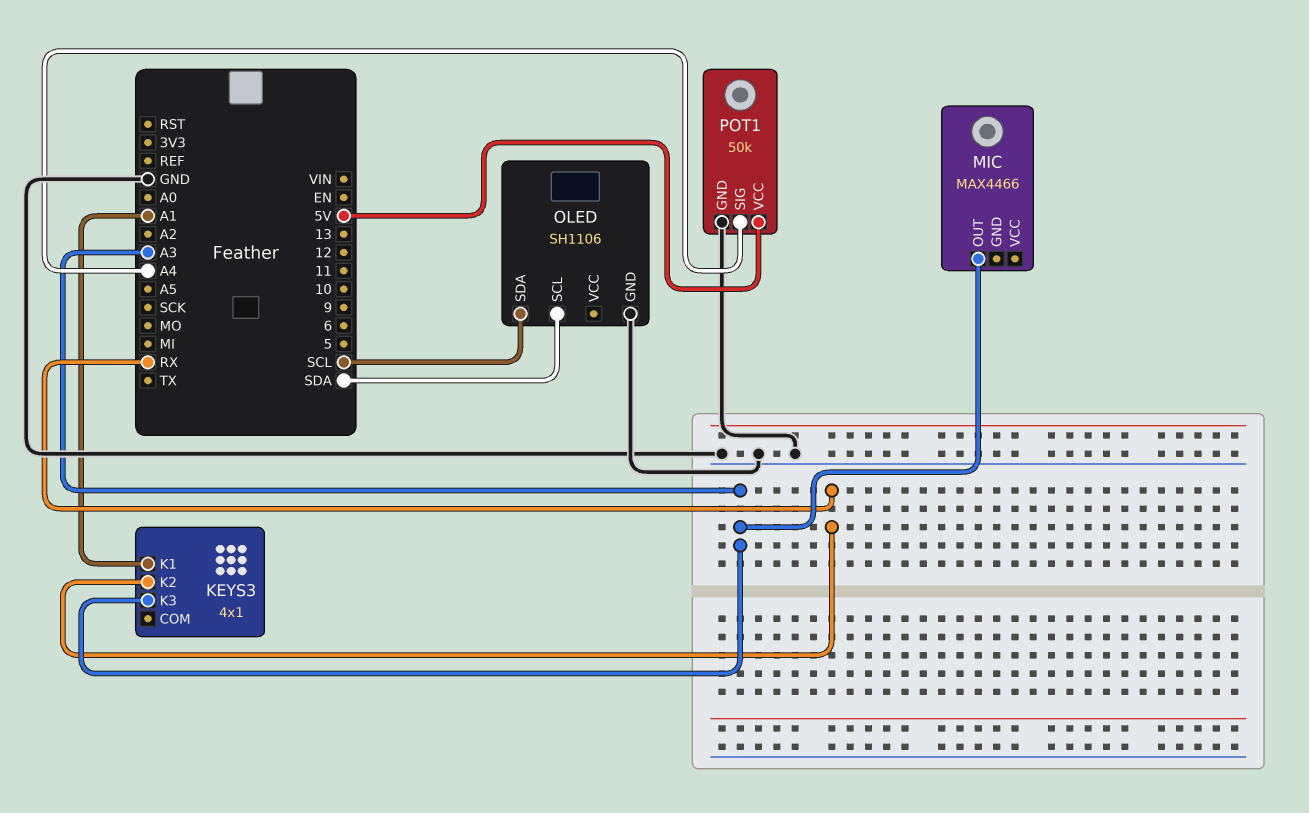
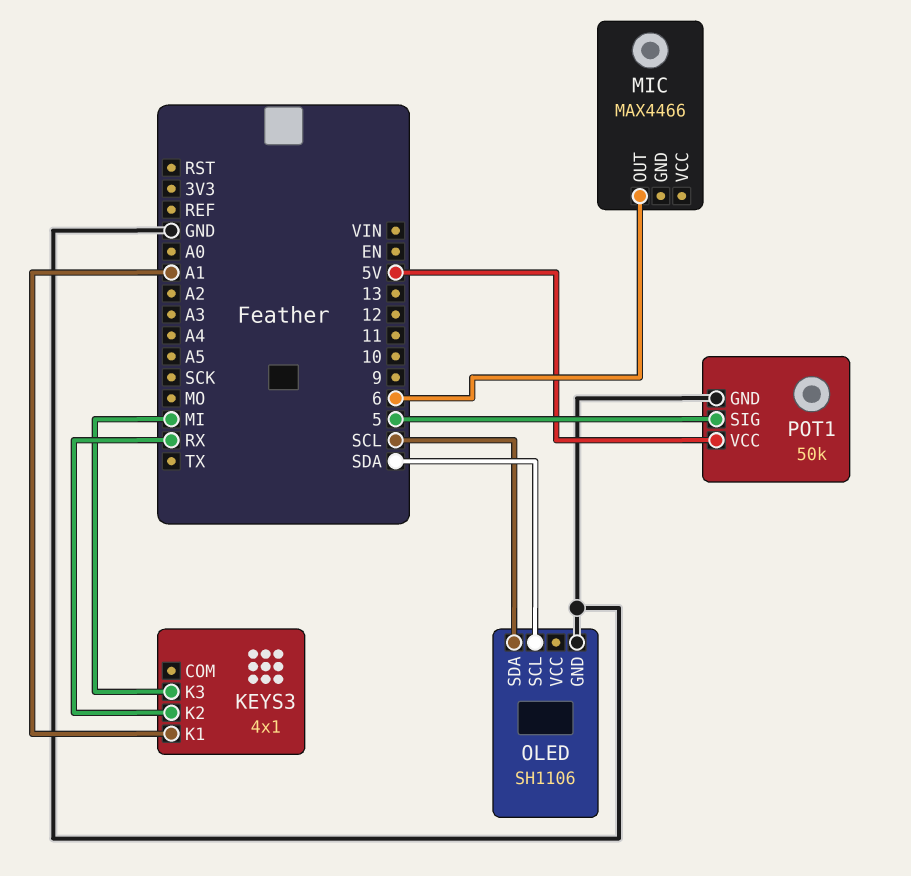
KEYS3 pin K3: A3 -> MI
MIC pin OUT: A3 -> 6
POT1 pin SIG: A4 -> 5

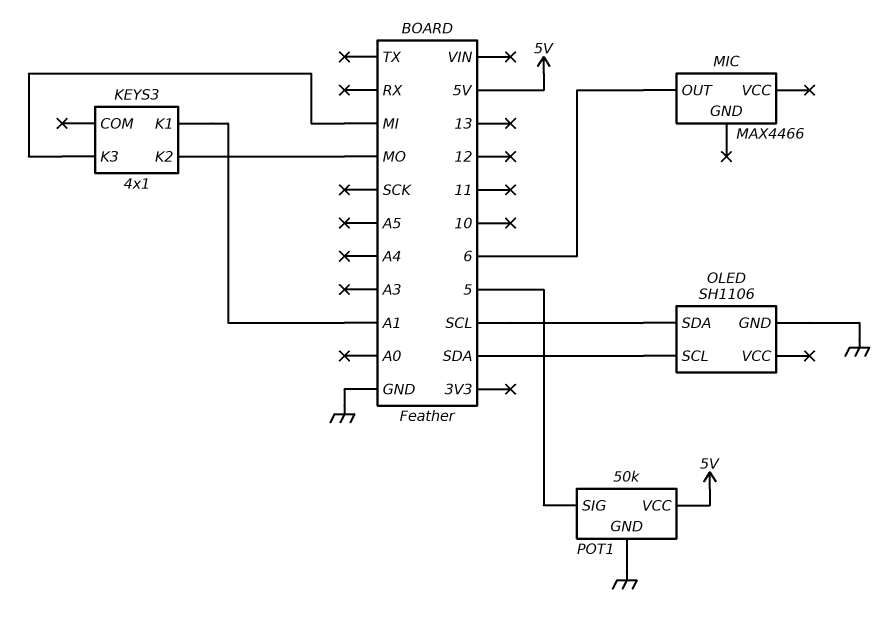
KEYS3 pin K2: RX -> MO

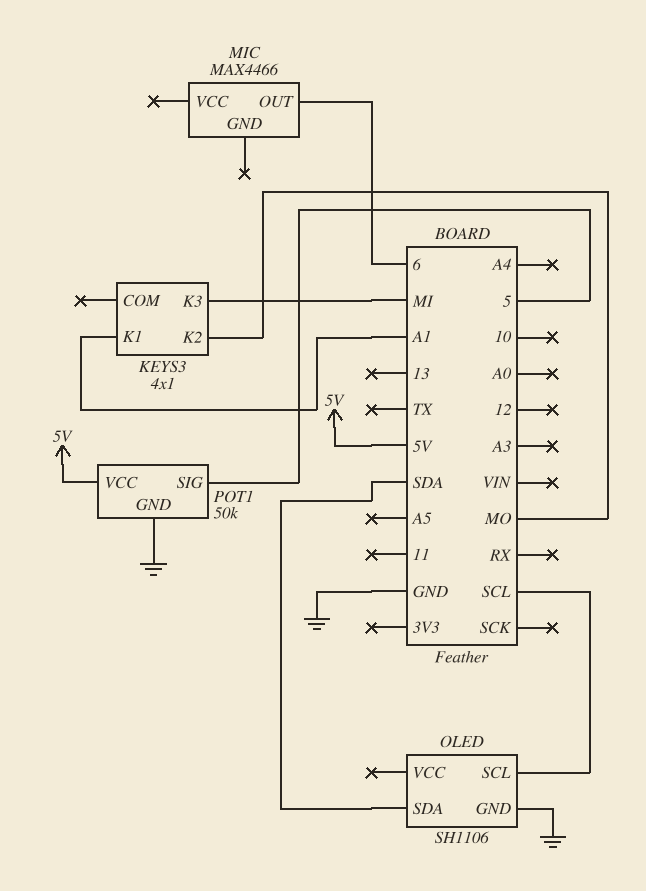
OLED pin SCL: SDA -> SCL
OLED pin SDA: SCL -> SDA

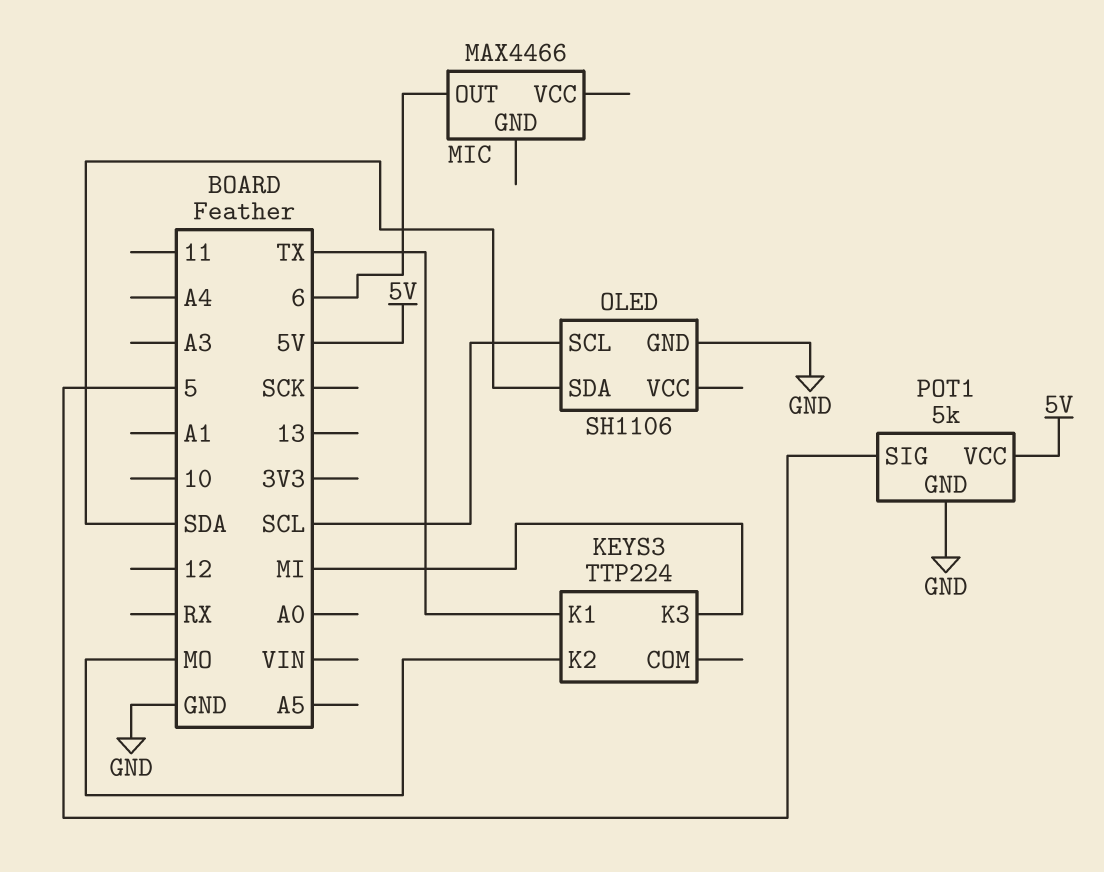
KEYS3: 4x1 -> TTP224
KEYS3 pin K1: A1 -> TX
POT1: 50k -> 5k

